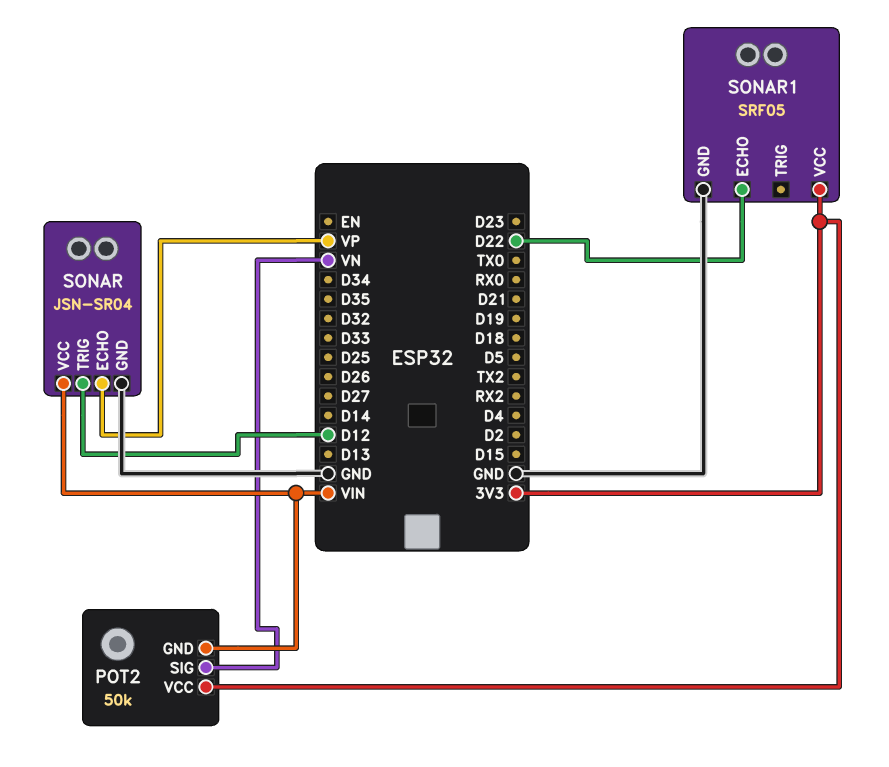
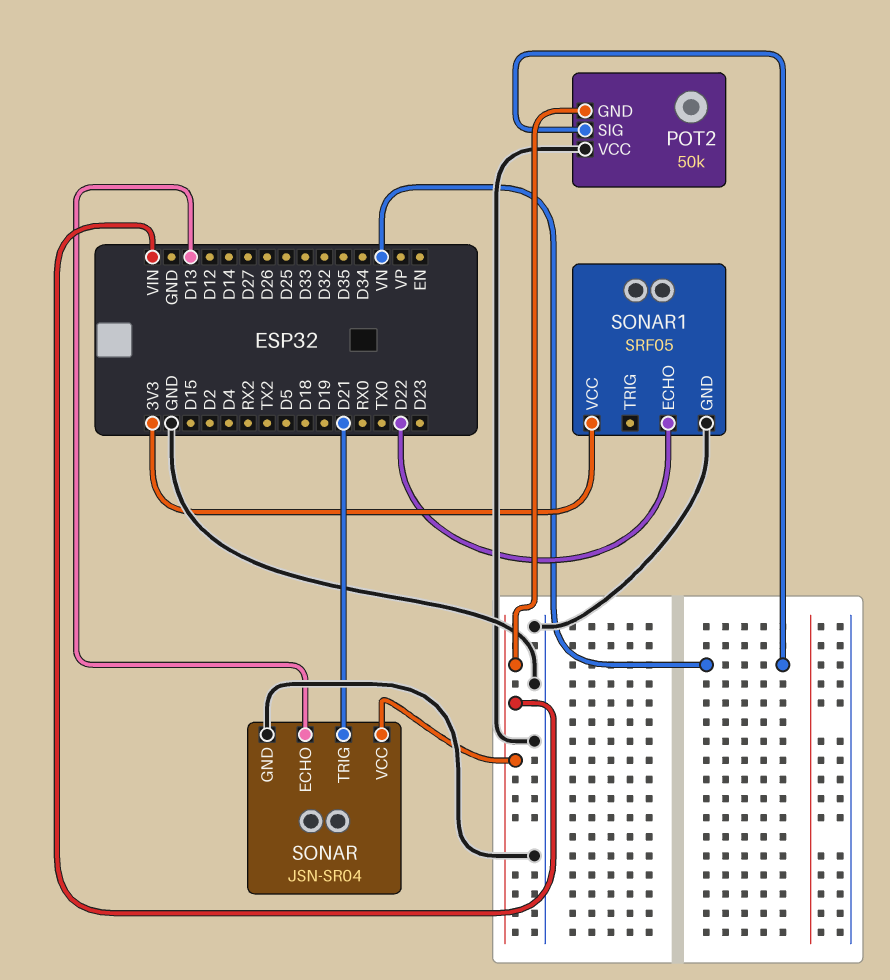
POT2 pin VCC: 3V3 -> GND
SONAR pin ECHO: VP -> D13
SONAR pin TRIG: D12 -> D21

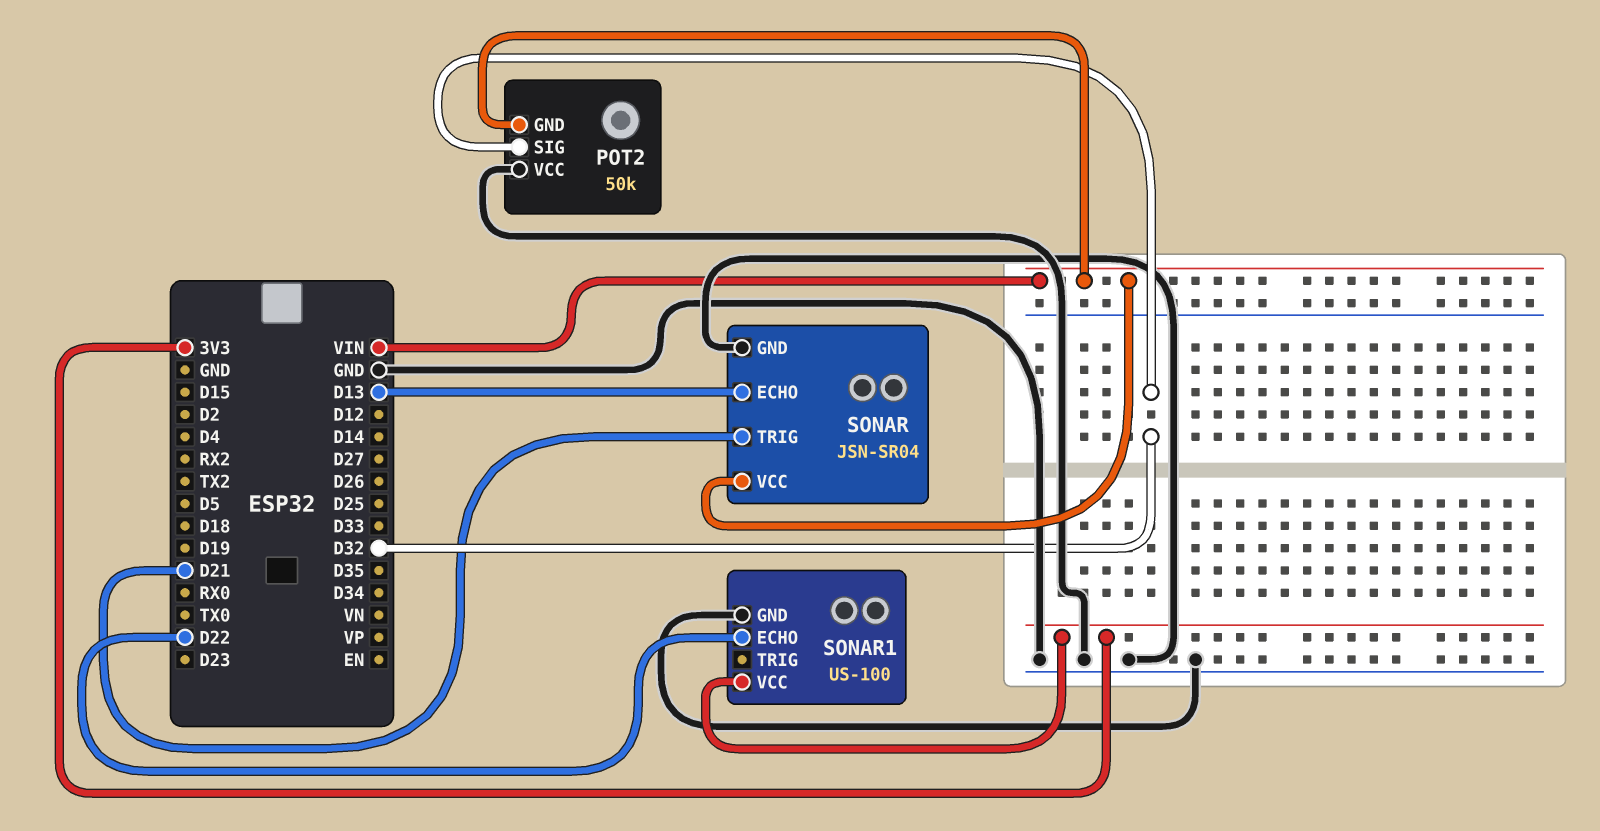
POT2 pin SIG: VN -> D32
SONAR1: SRF05 -> US-100

